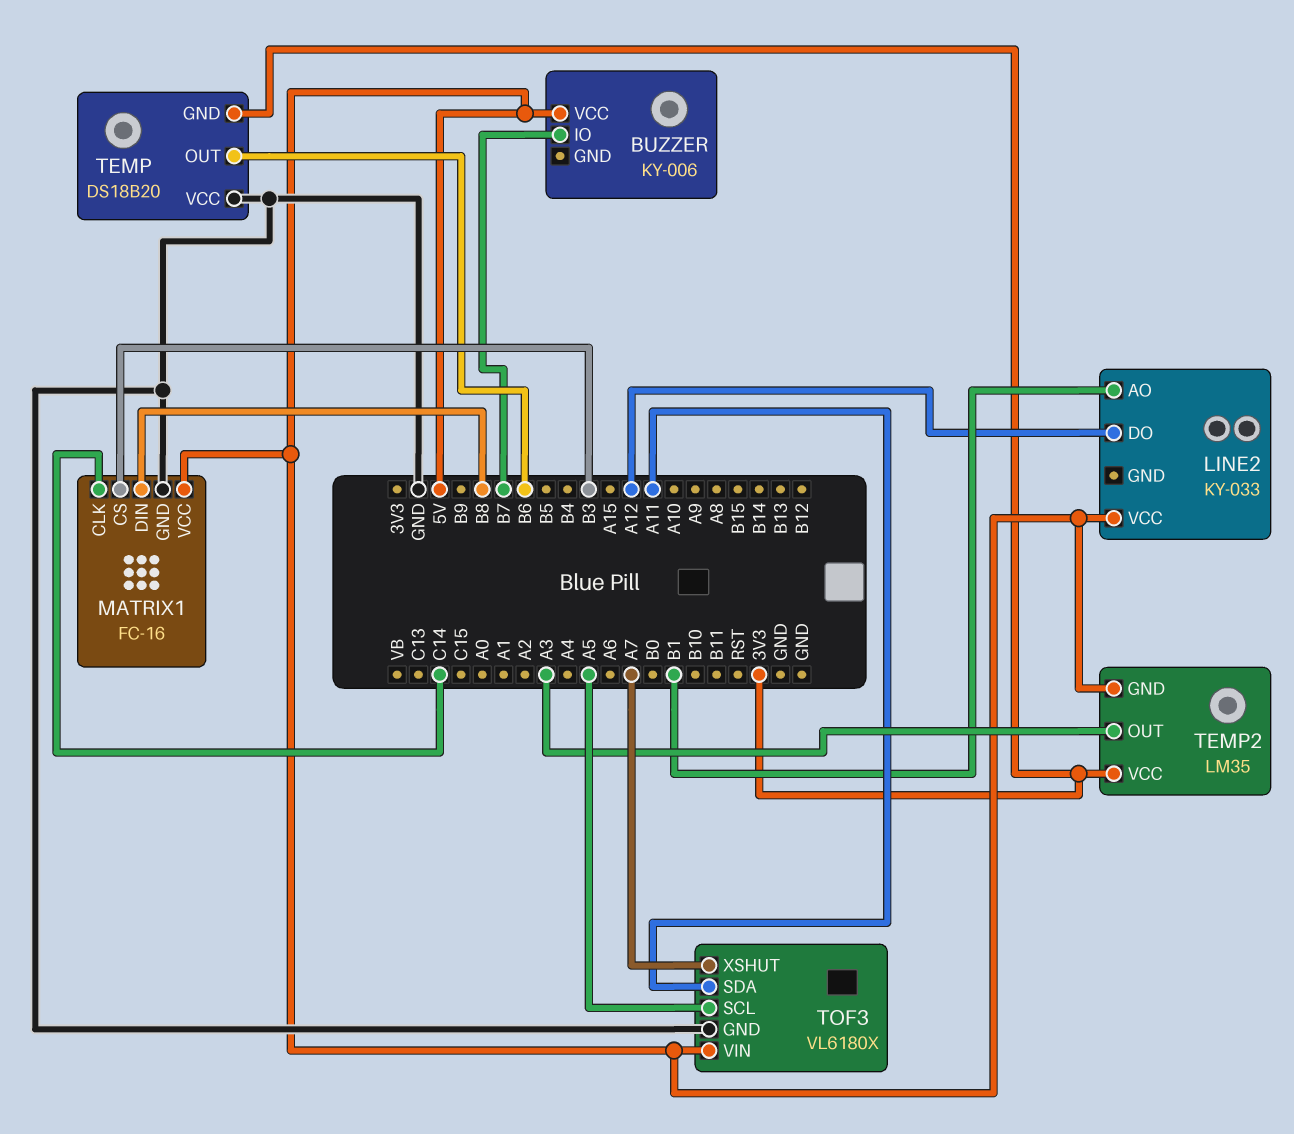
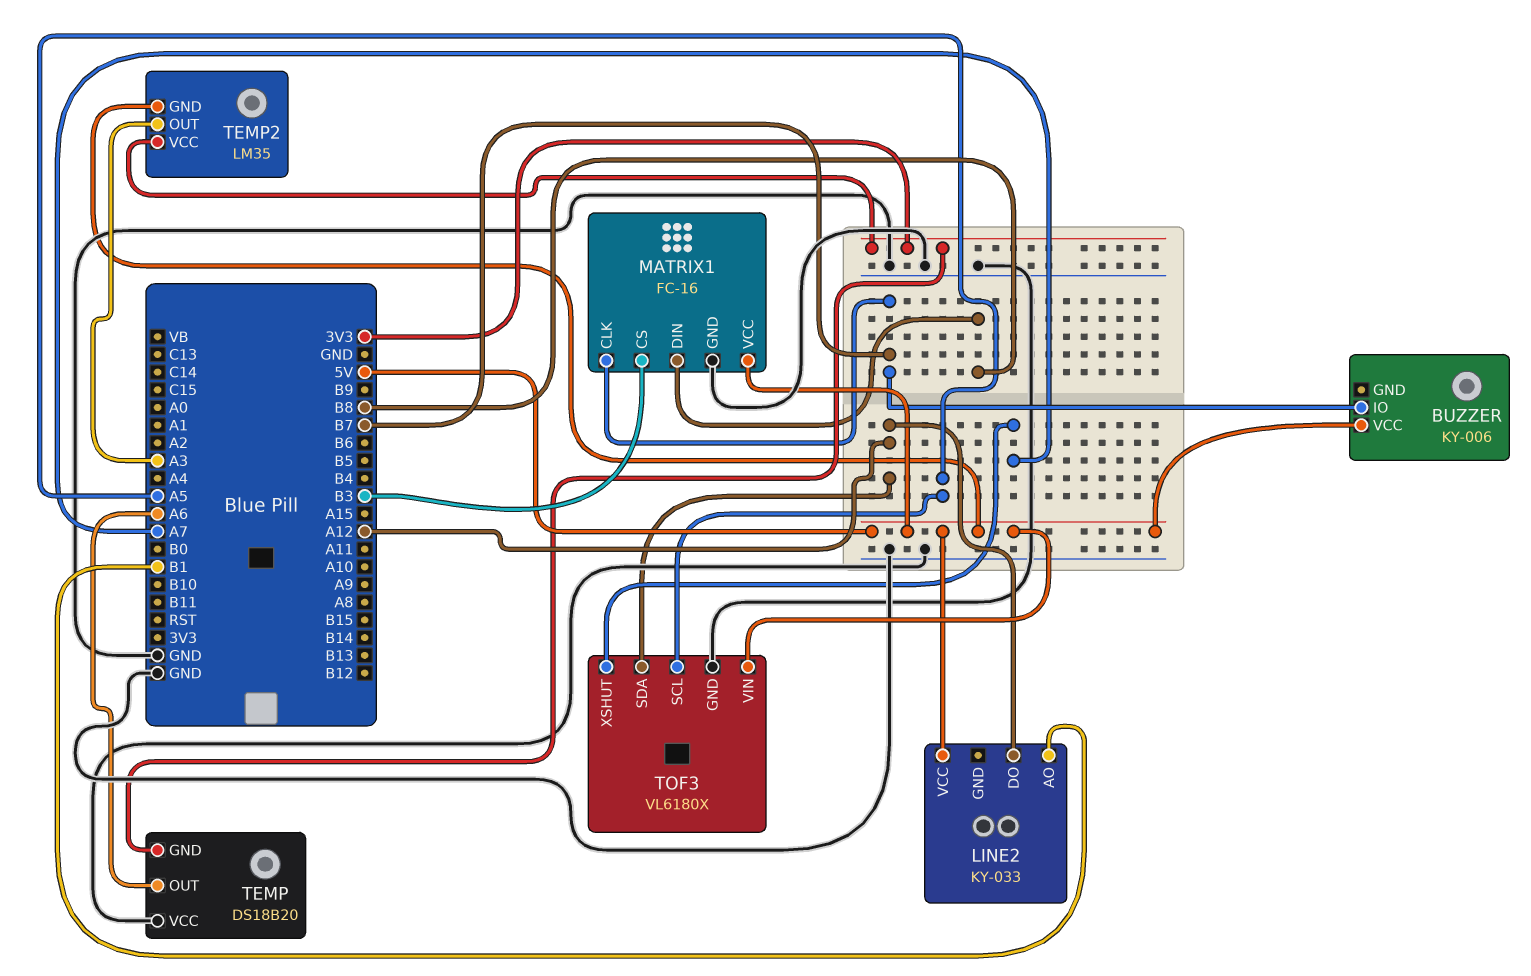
MATRIX1 pin CLK: C14 -> B7
TEMP pin OUT: B6 -> A6
TOF3 pin SDA: A11 -> A12

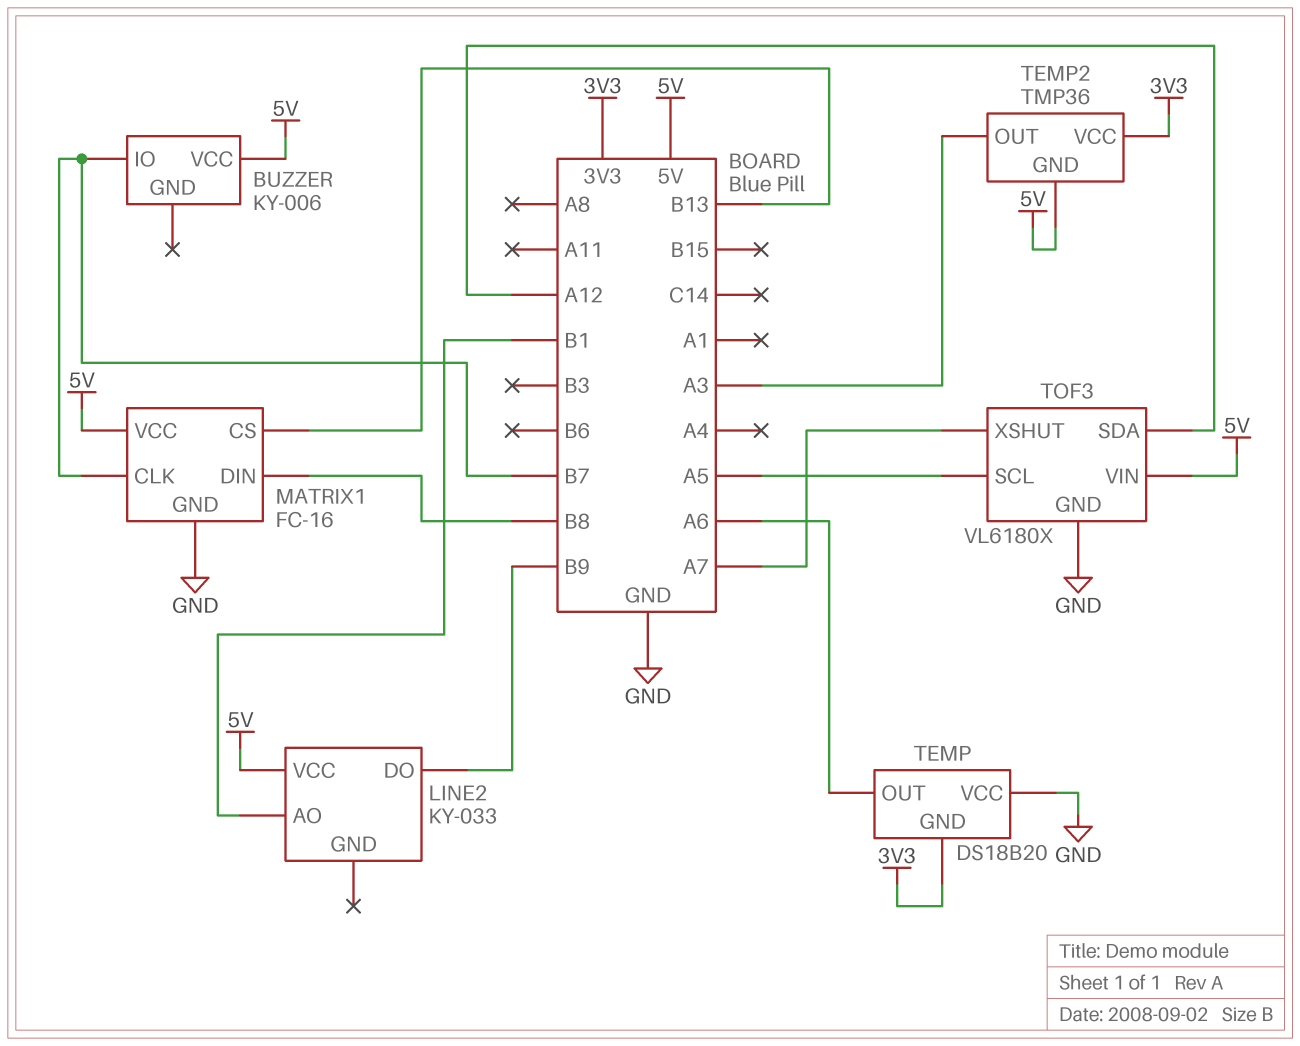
LINE2 pin DO: A12 -> B9
MATRIX1 pin CS: B3 -> B13
TEMP2: LM35 -> TMP36

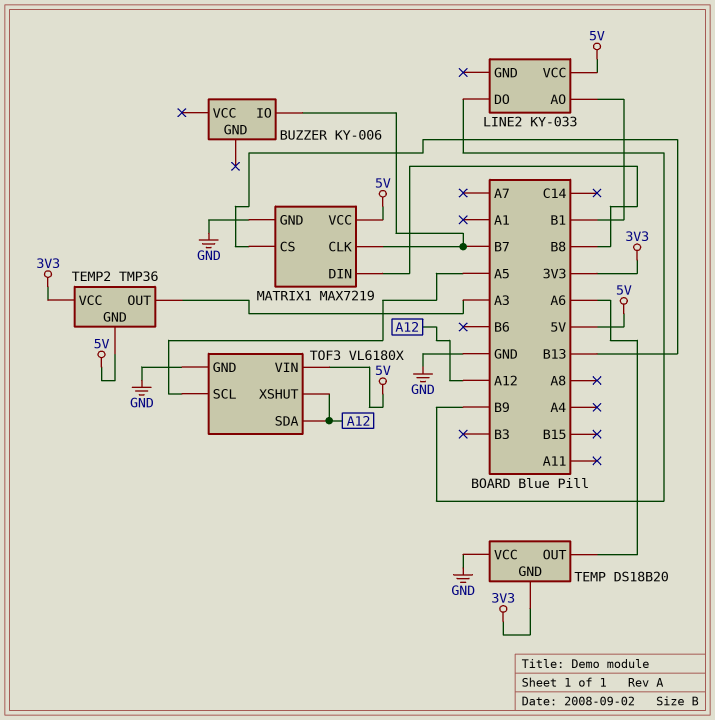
BUZZER pin VCC: 5V -> none
MATRIX1: FC-16 -> MAX7219
TOF3 pin XSHUT: A7 -> A12

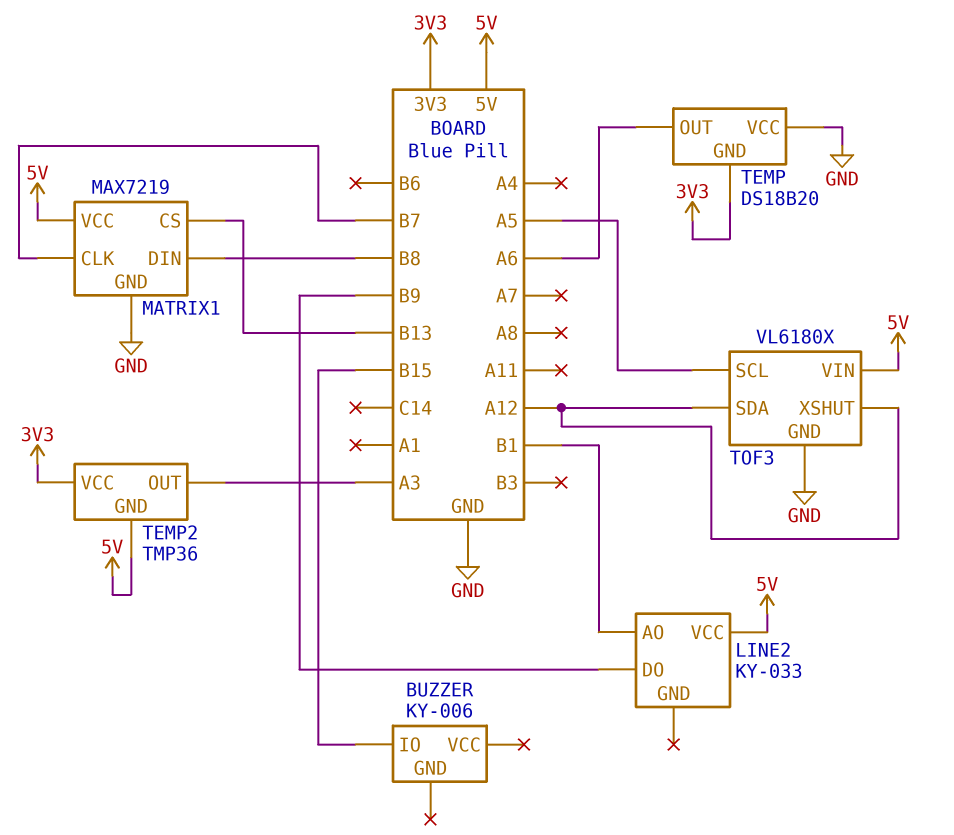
BUZZER pin IO: B7 -> B15

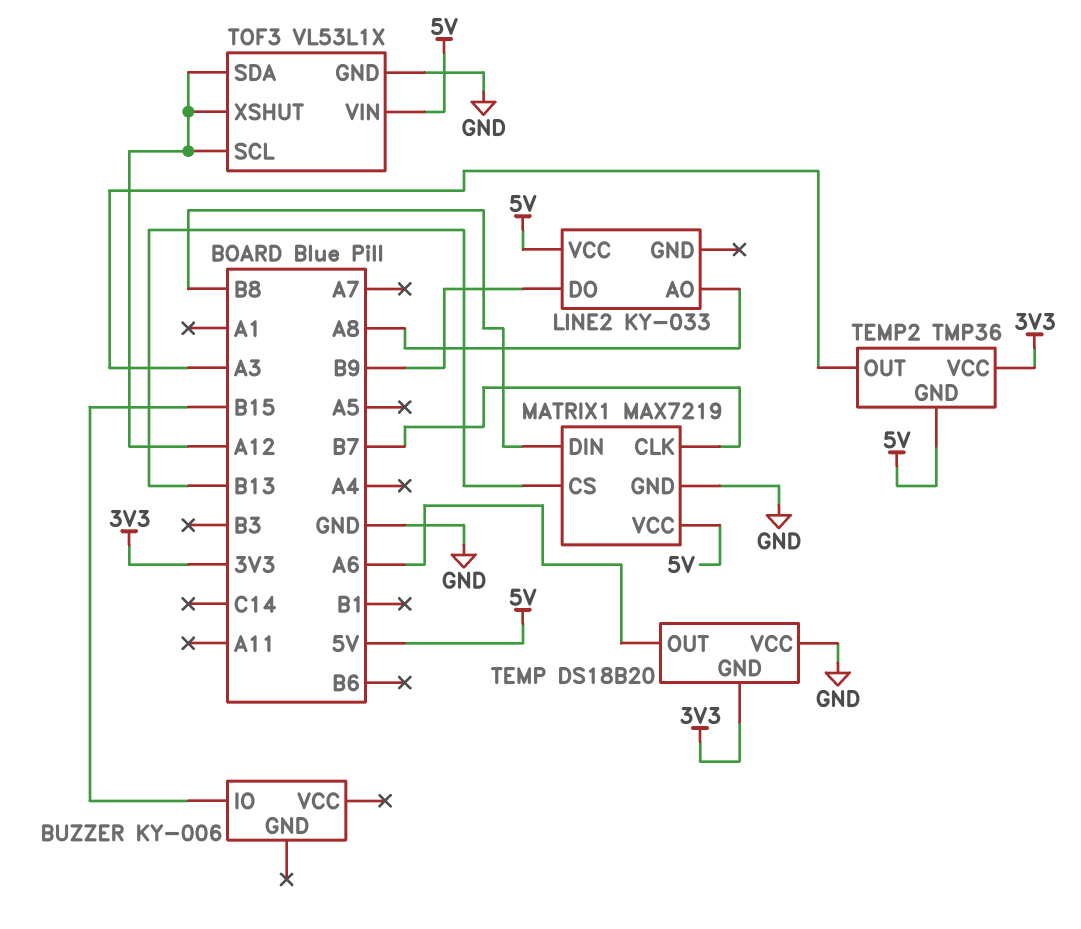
LINE2 pin AO: B1 -> A8
TOF3: VL6180X -> VL53L1X
TOF3 pin SCL: A5 -> A12

